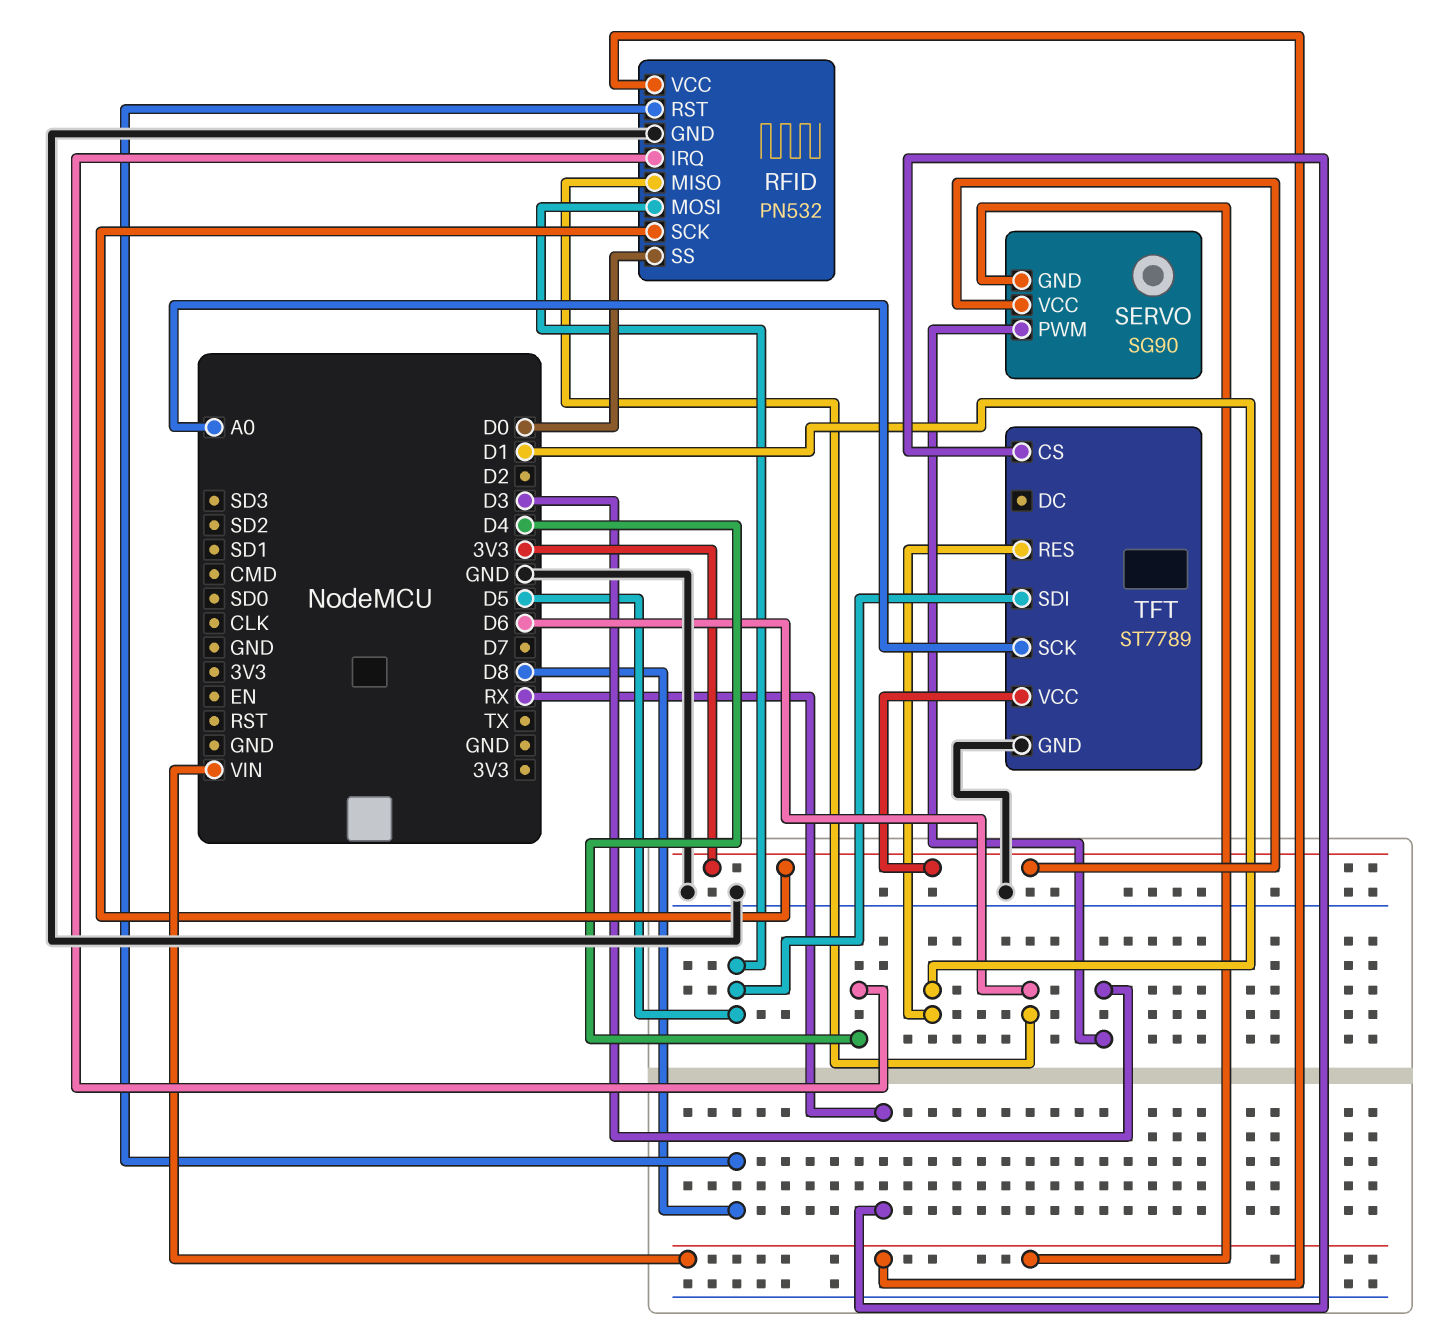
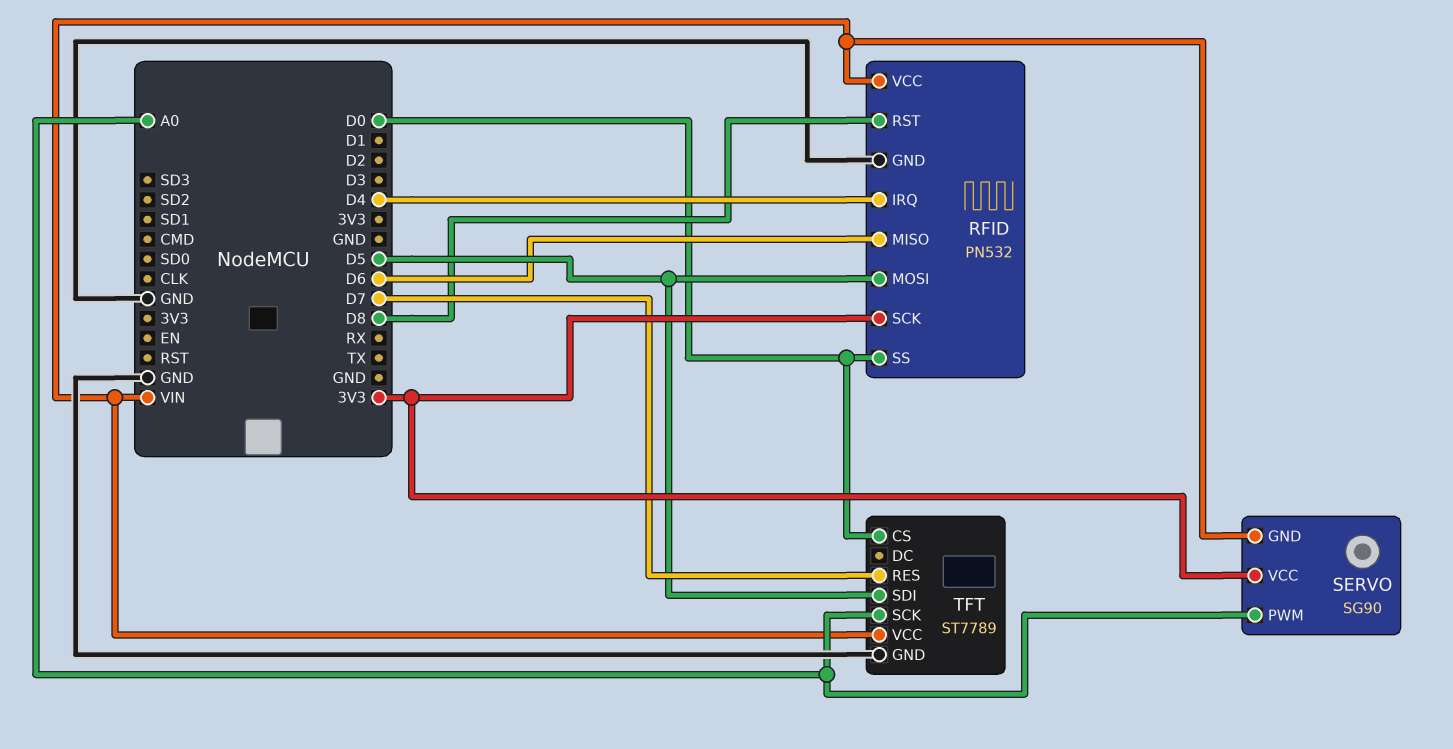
SERVO pin PWM: D3 -> A0
TFT pin CS: RX -> D0
TFT pin RES: D1 -> D7
TFT pin VCC: 3V3 -> VIN

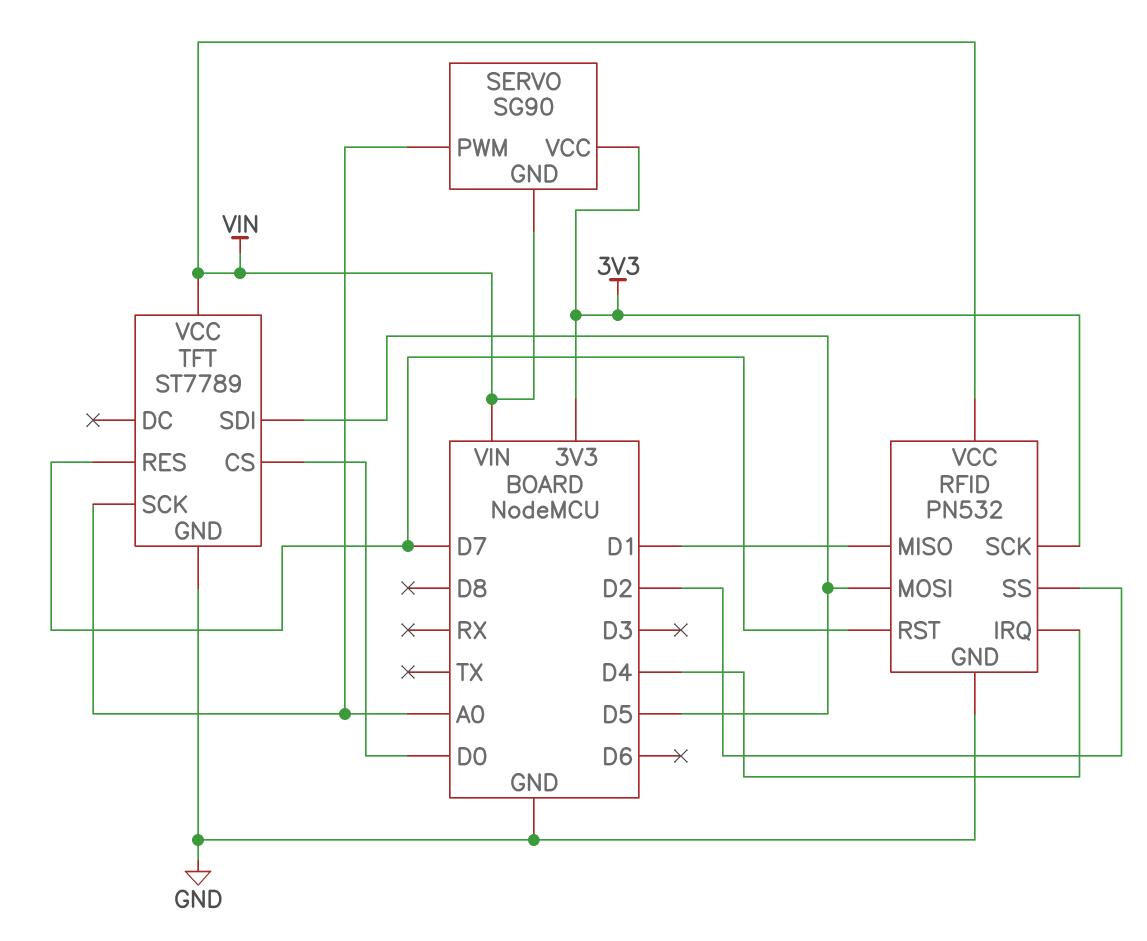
RFID pin MISO: D6 -> D1
RFID pin RST: D8 -> D7
RFID pin SS: D0 -> D2

